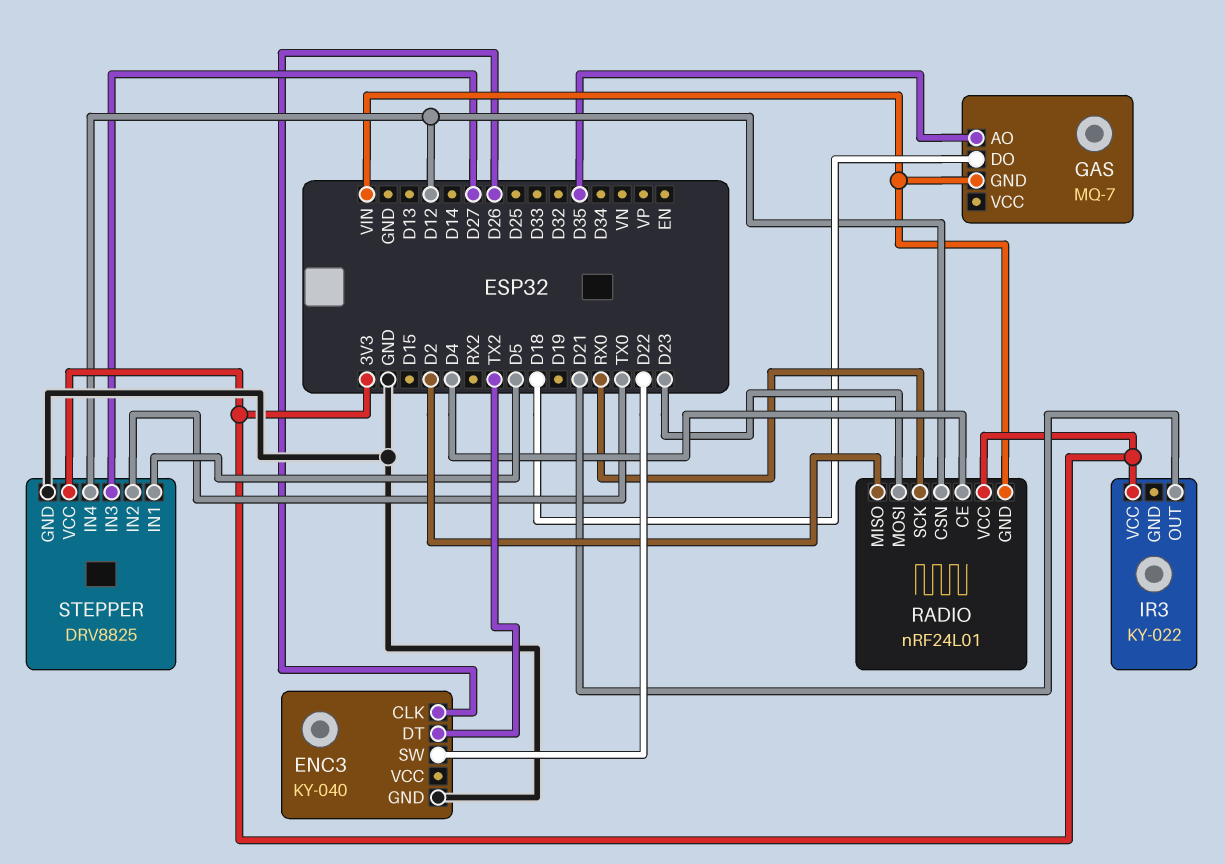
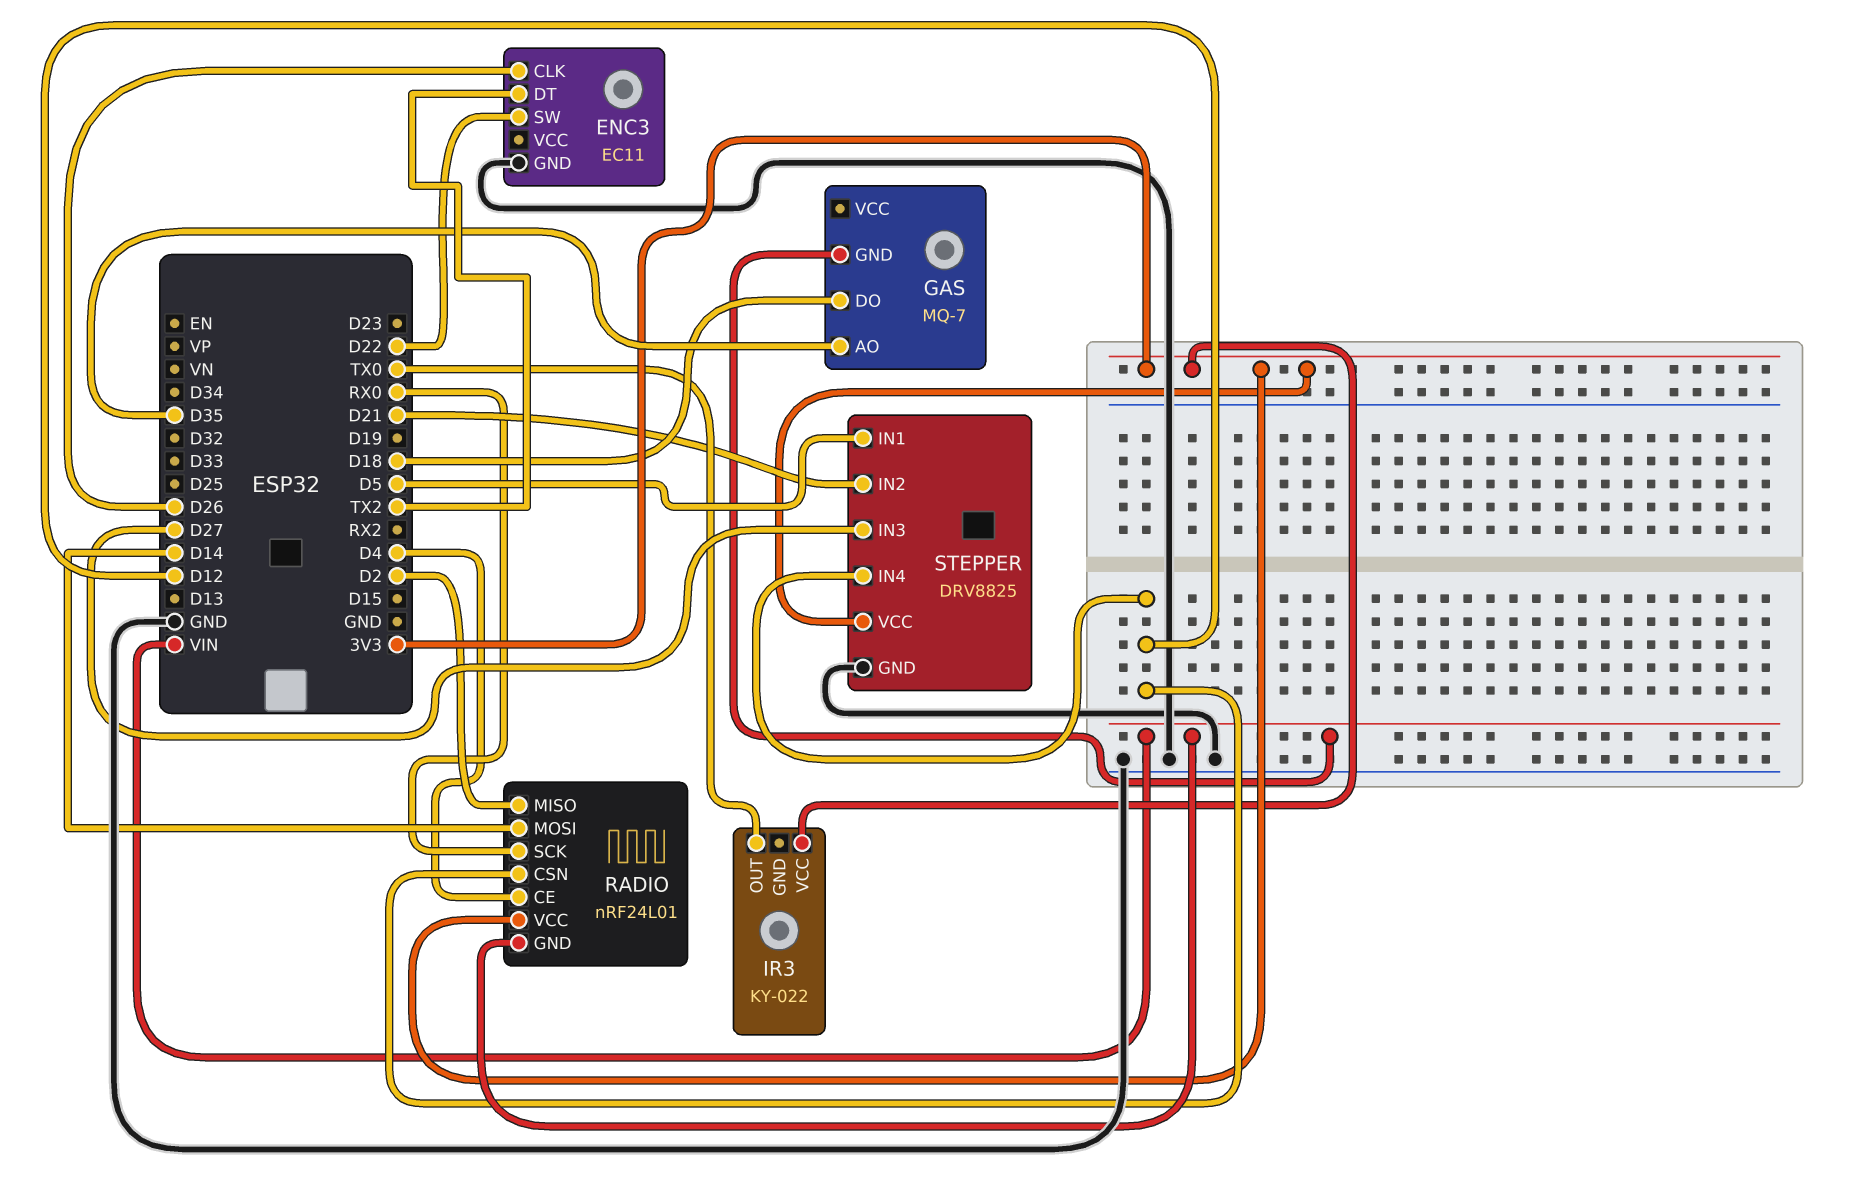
ENC3: KY-040 -> EC11
IR3 pin OUT: D21 -> TX0
RADIO pin MOSI: D23 -> D14
STEPPER pin IN2: TX0 -> D21

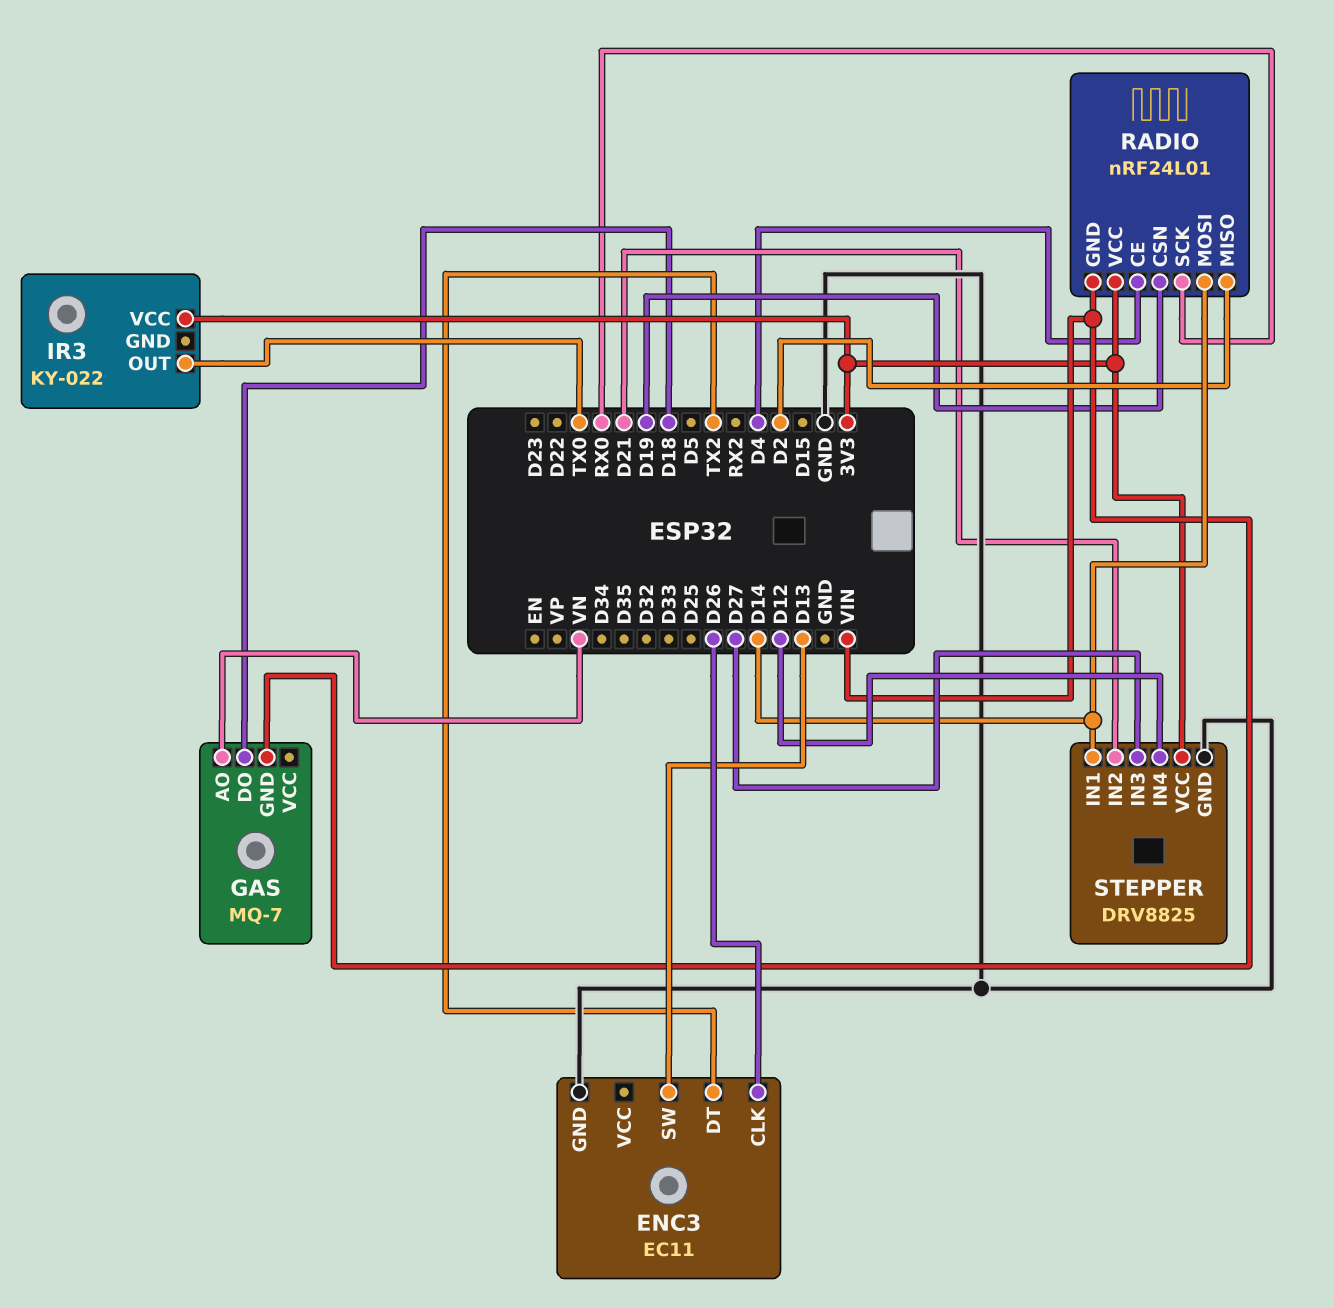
ENC3 pin SW: D22 -> D13
GAS pin AO: D35 -> VN
RADIO pin CSN: D12 -> D19
STEPPER pin IN1: D5 -> D14

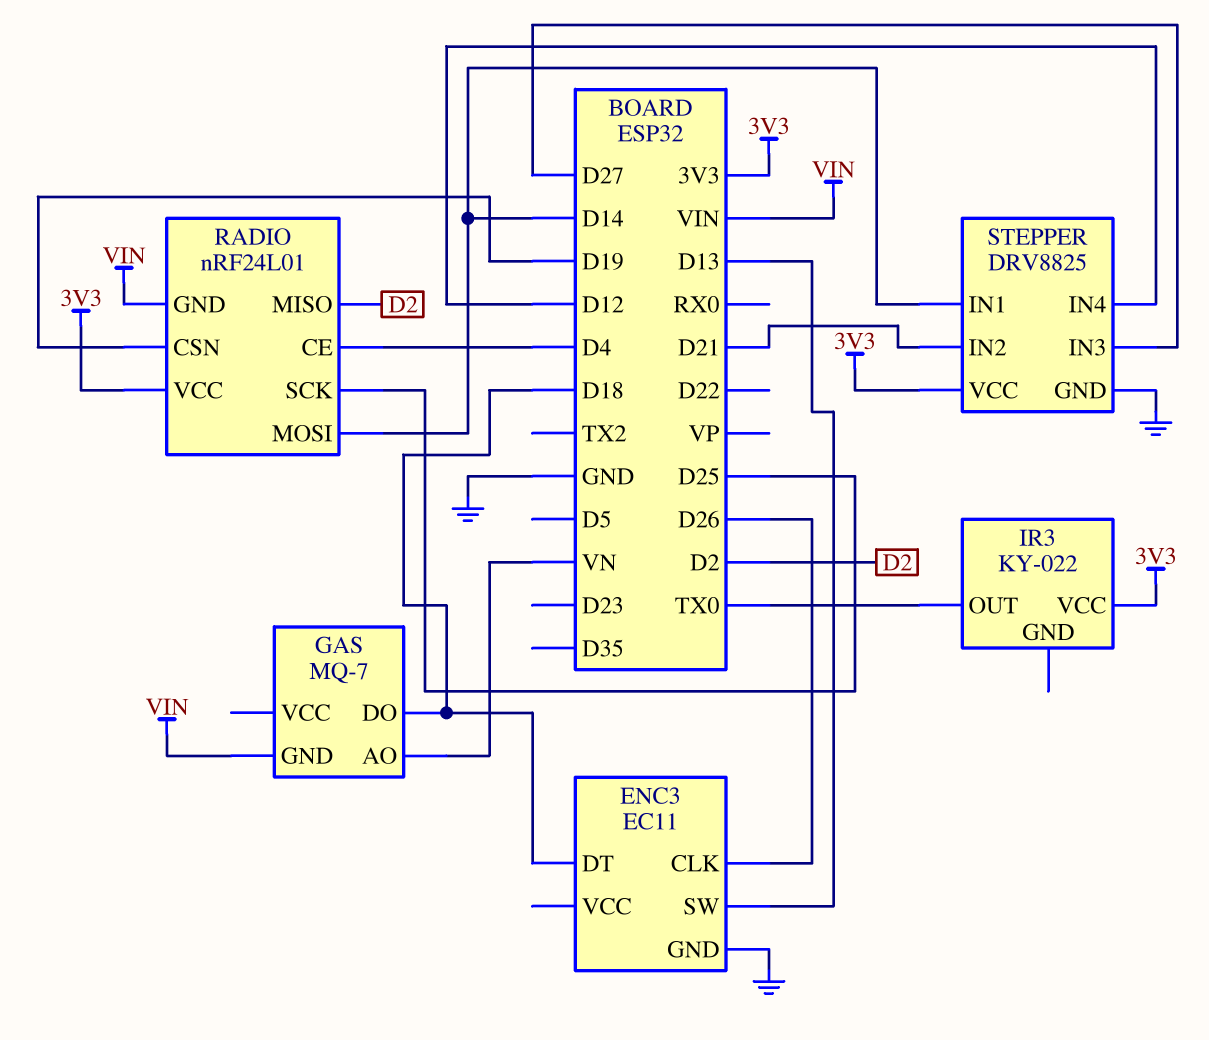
ENC3 pin DT: TX2 -> D18
RADIO pin SCK: RX0 -> D25

